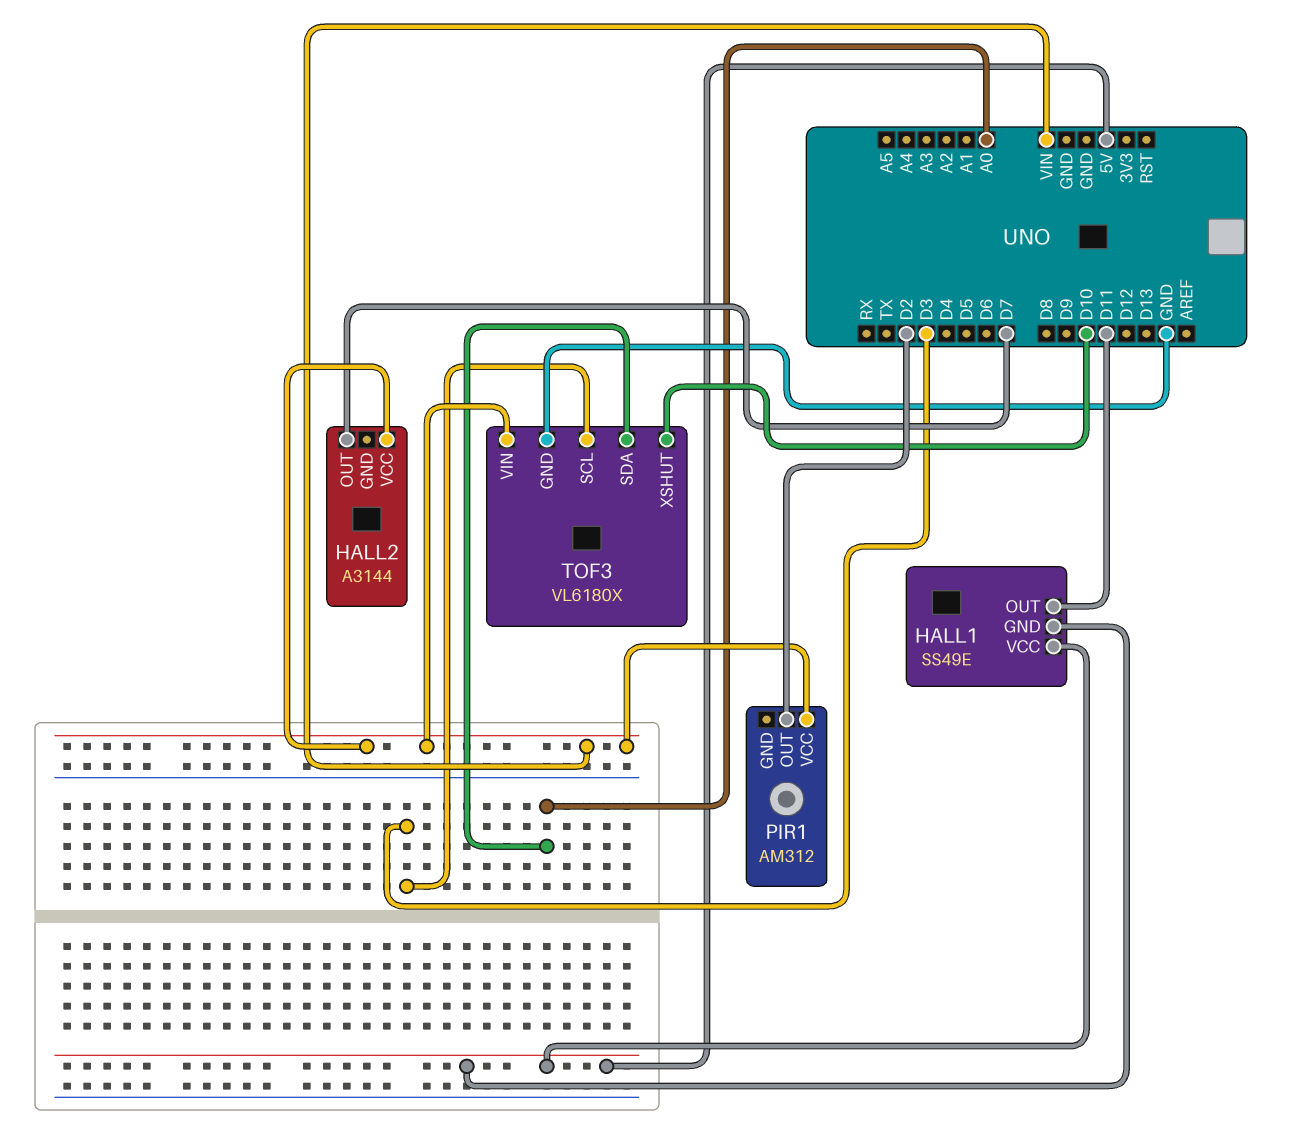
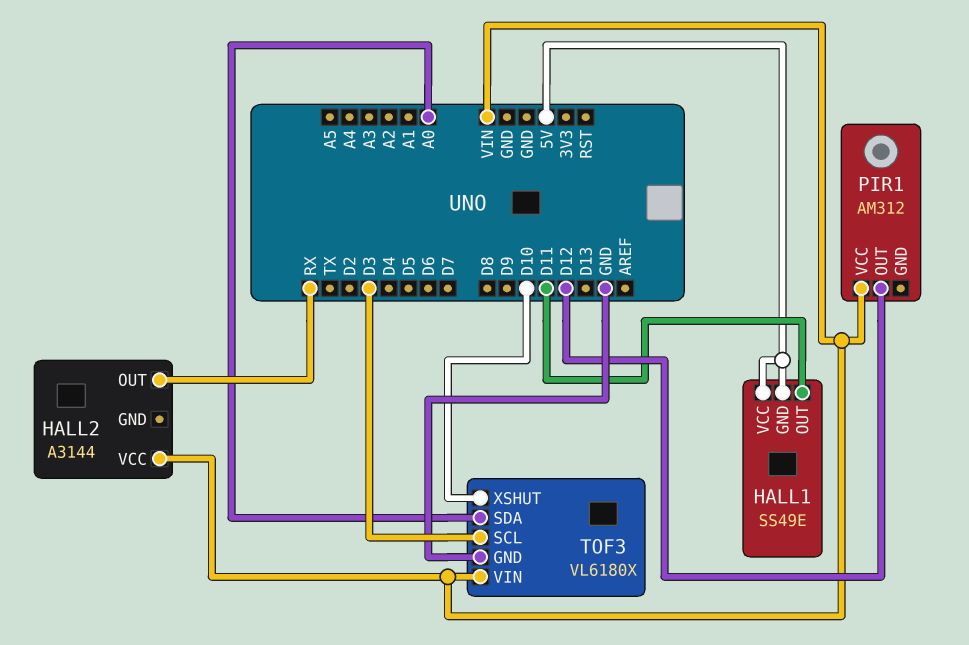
HALL2 pin OUT: D7 -> RX
PIR1 pin OUT: D2 -> D12

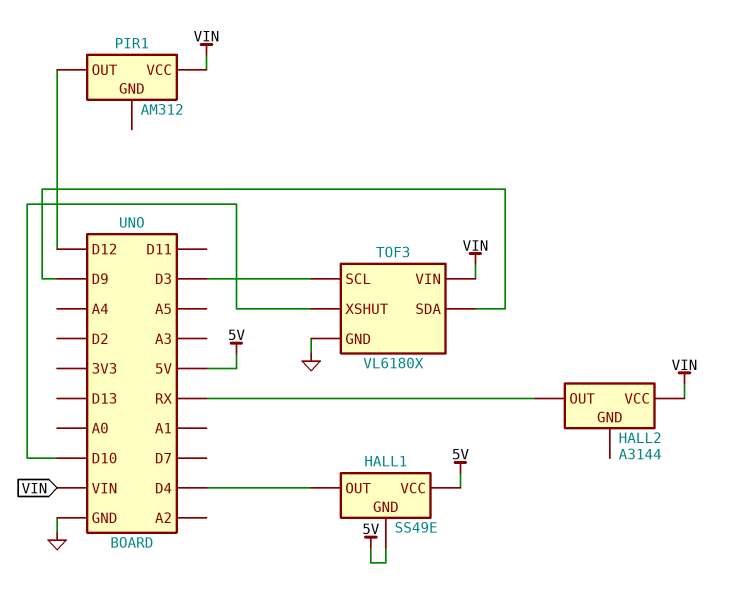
HALL1 pin OUT: D11 -> D4
TOF3 pin SDA: A0 -> D9

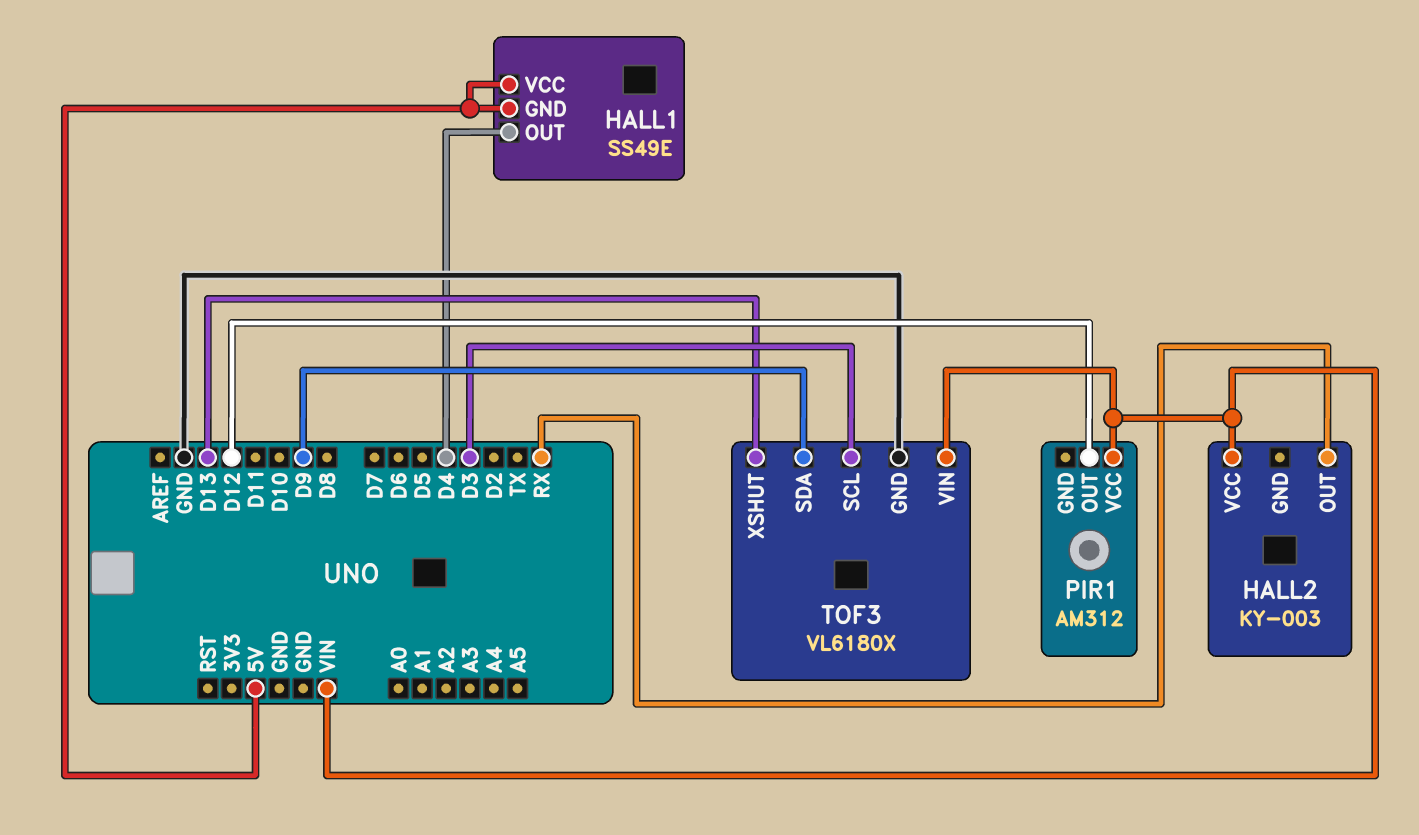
HALL2: A3144 -> KY-003
TOF3 pin XSHUT: D10 -> D13

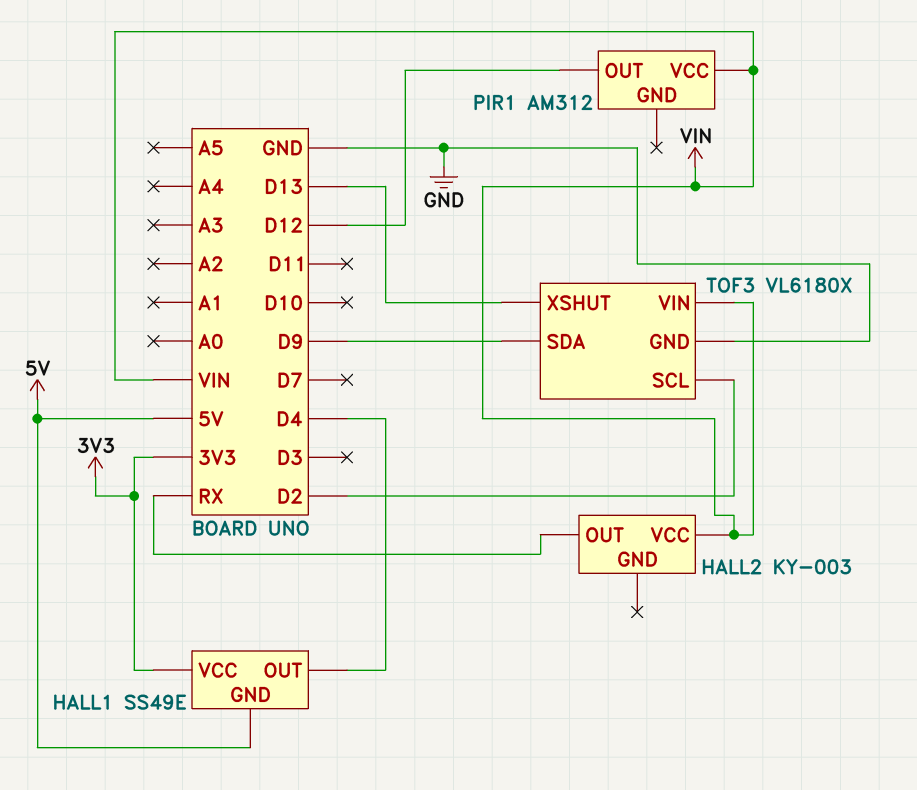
HALL1 pin VCC: 5V -> 3V3
TOF3 pin SCL: D3 -> D2

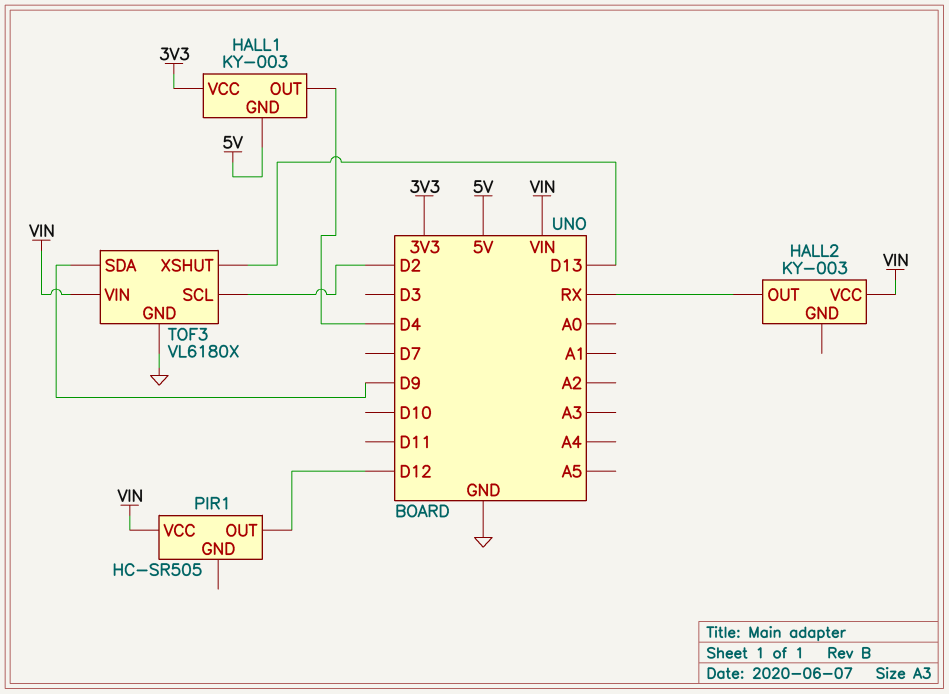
HALL1: SS49E -> KY-003
PIR1: AM312 -> HC-SR505

